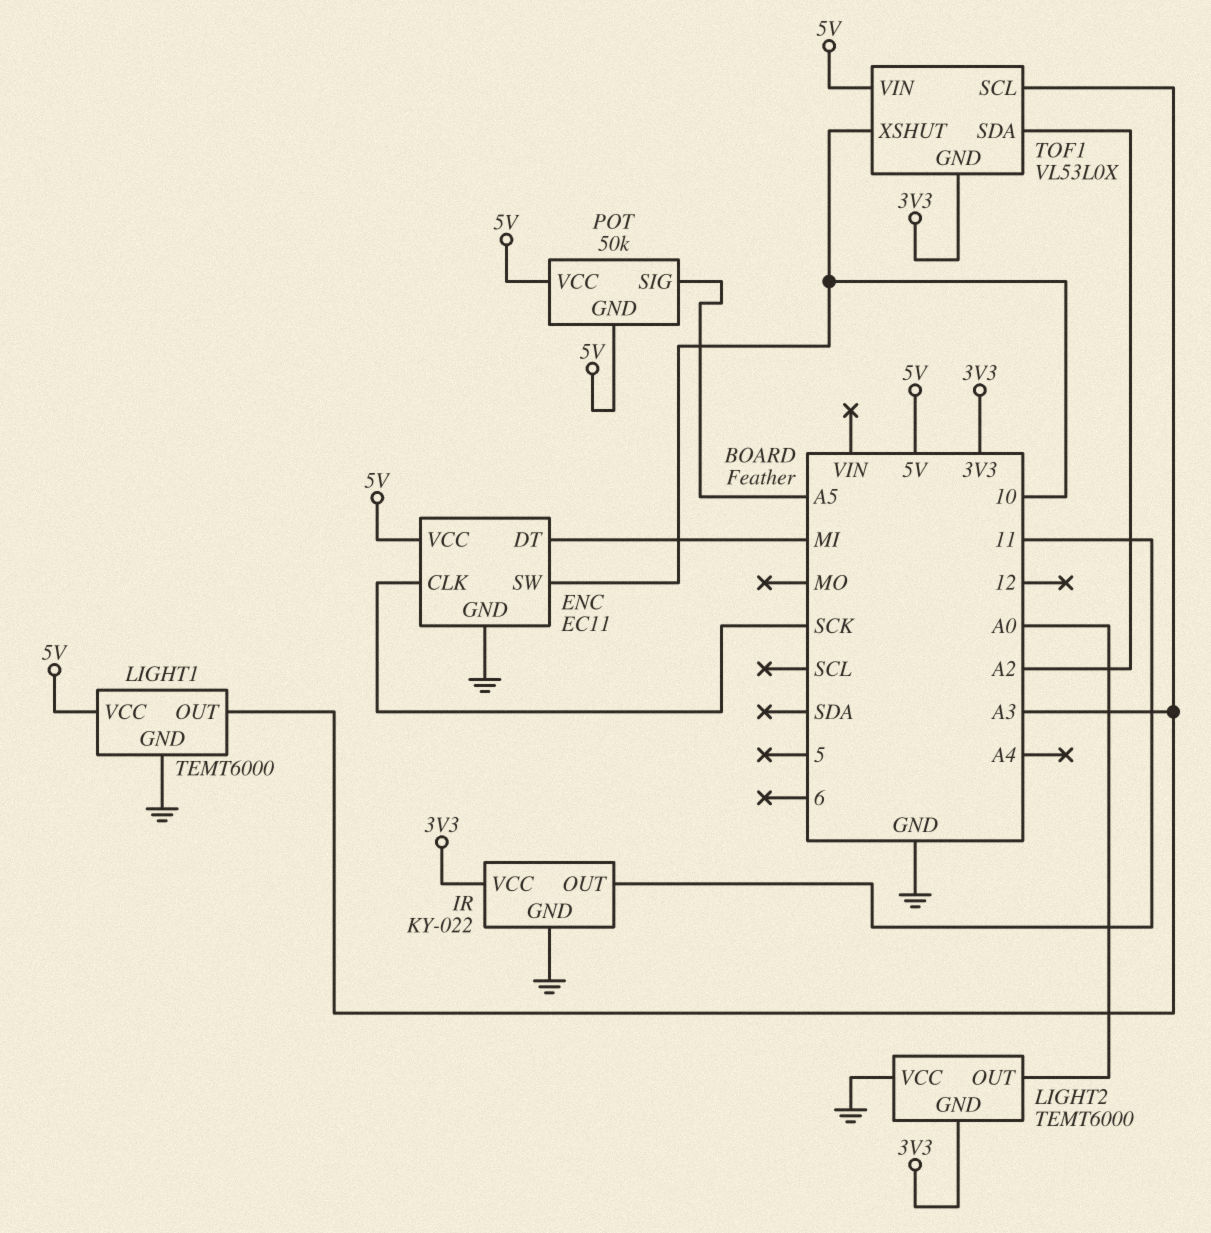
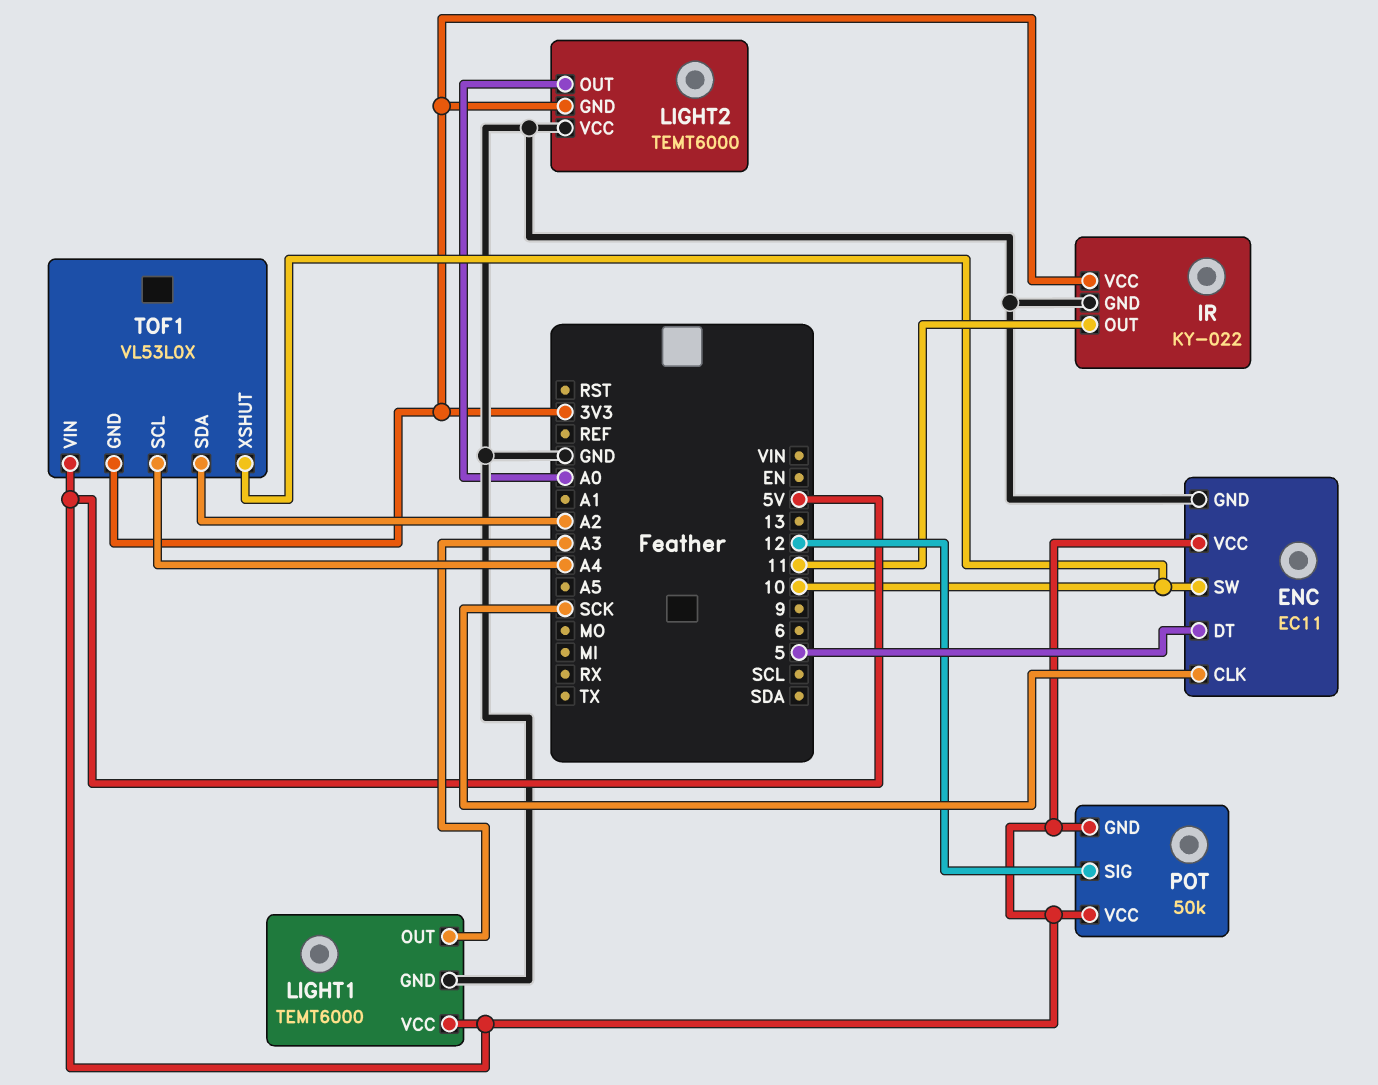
ENC pin DT: MI -> 5
POT pin SIG: A5 -> 12
TOF1 pin SCL: A3 -> A4

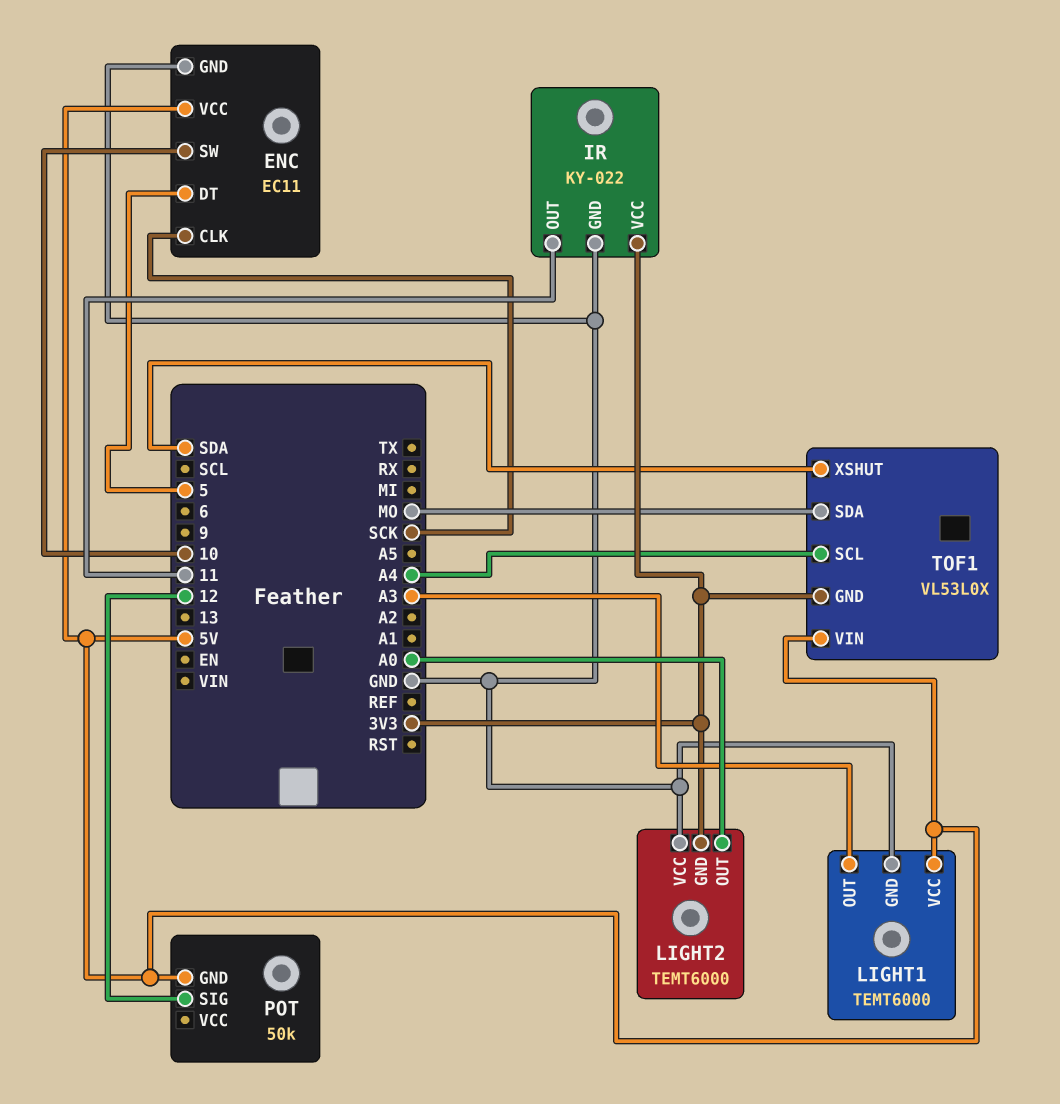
POT pin VCC: 5V -> none
TOF1 pin SDA: A2 -> MO
TOF1 pin XSHUT: 10 -> SDA

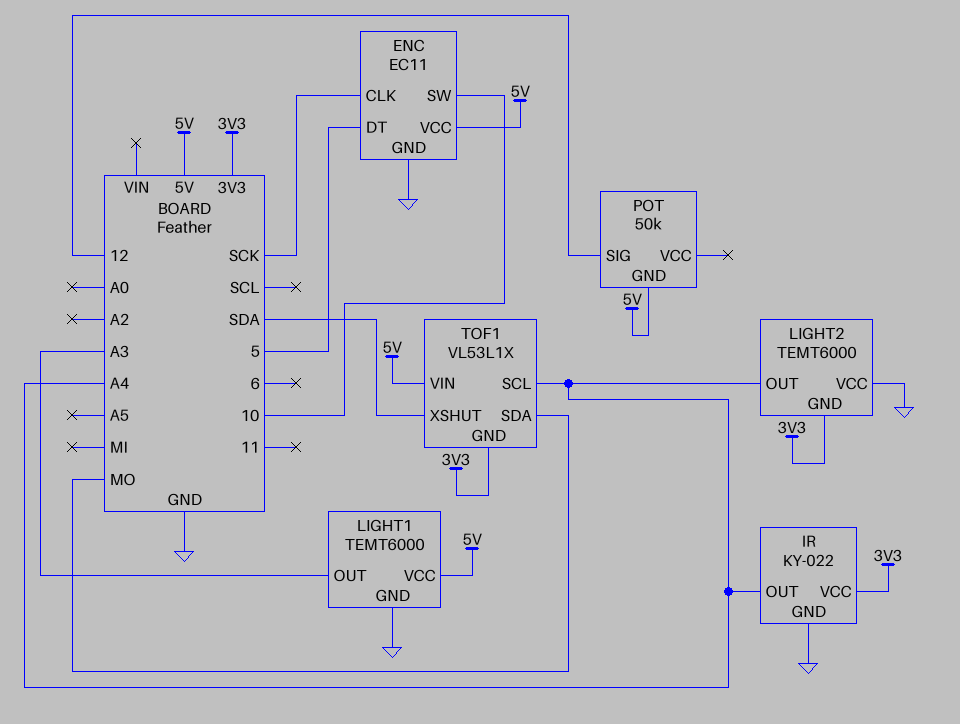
IR pin OUT: 11 -> A4
LIGHT2 pin OUT: A0 -> A4
TOF1: VL53L0X -> VL53L1X

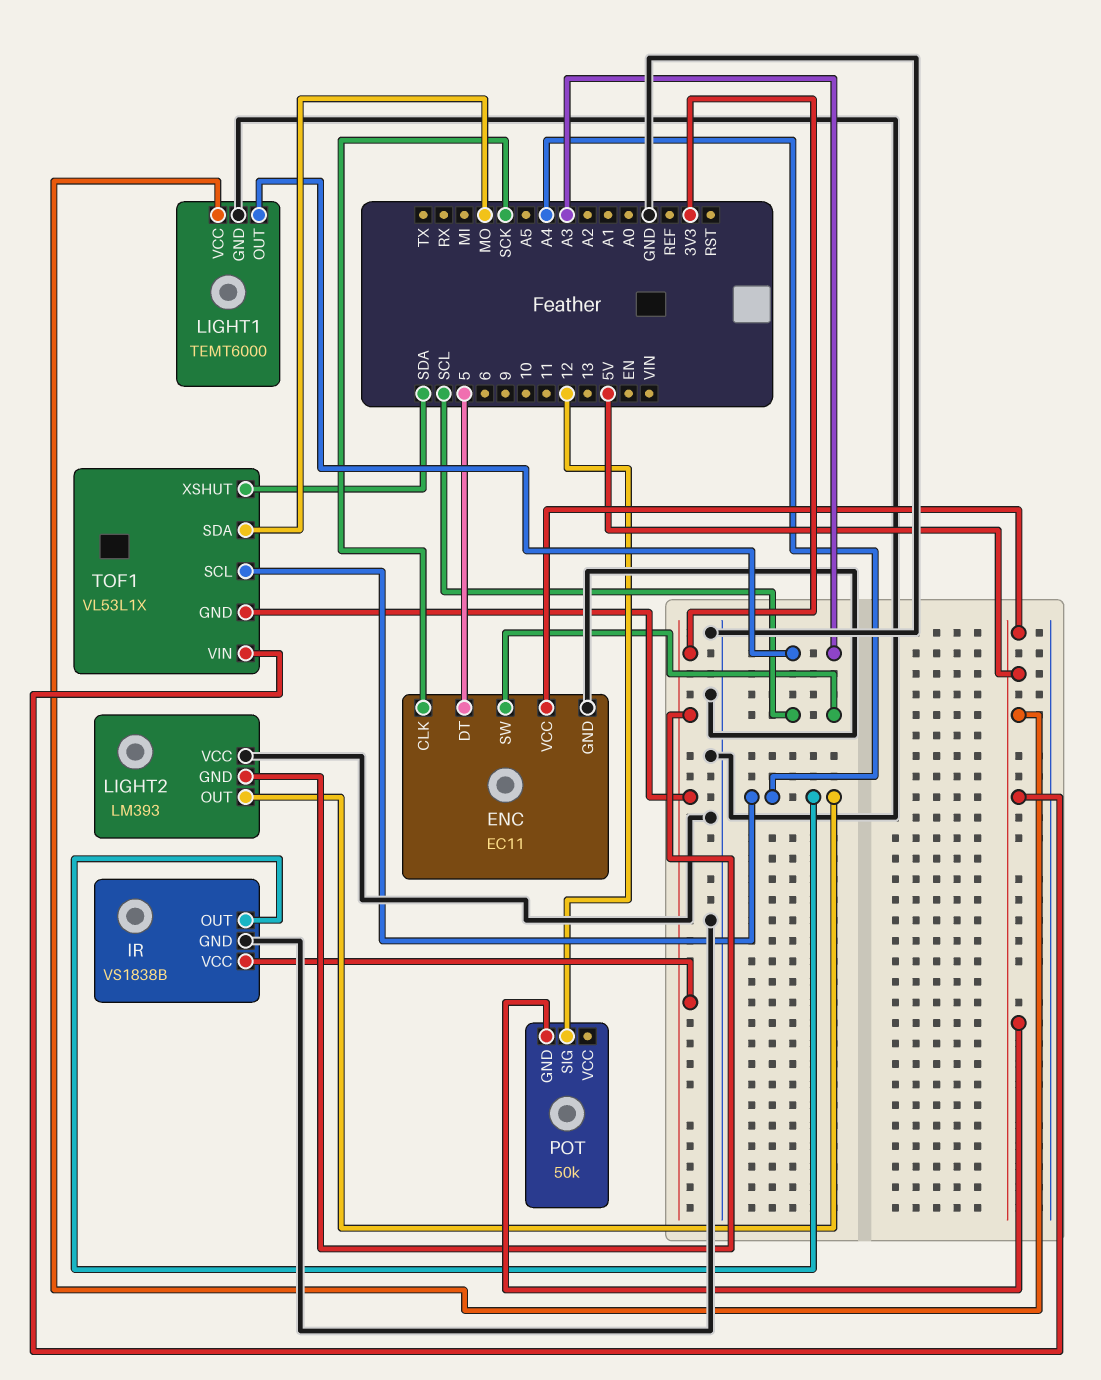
ENC pin SW: 10 -> SCL
IR: KY-022 -> VS1838B
LIGHT2: TEMT6000 -> LM393

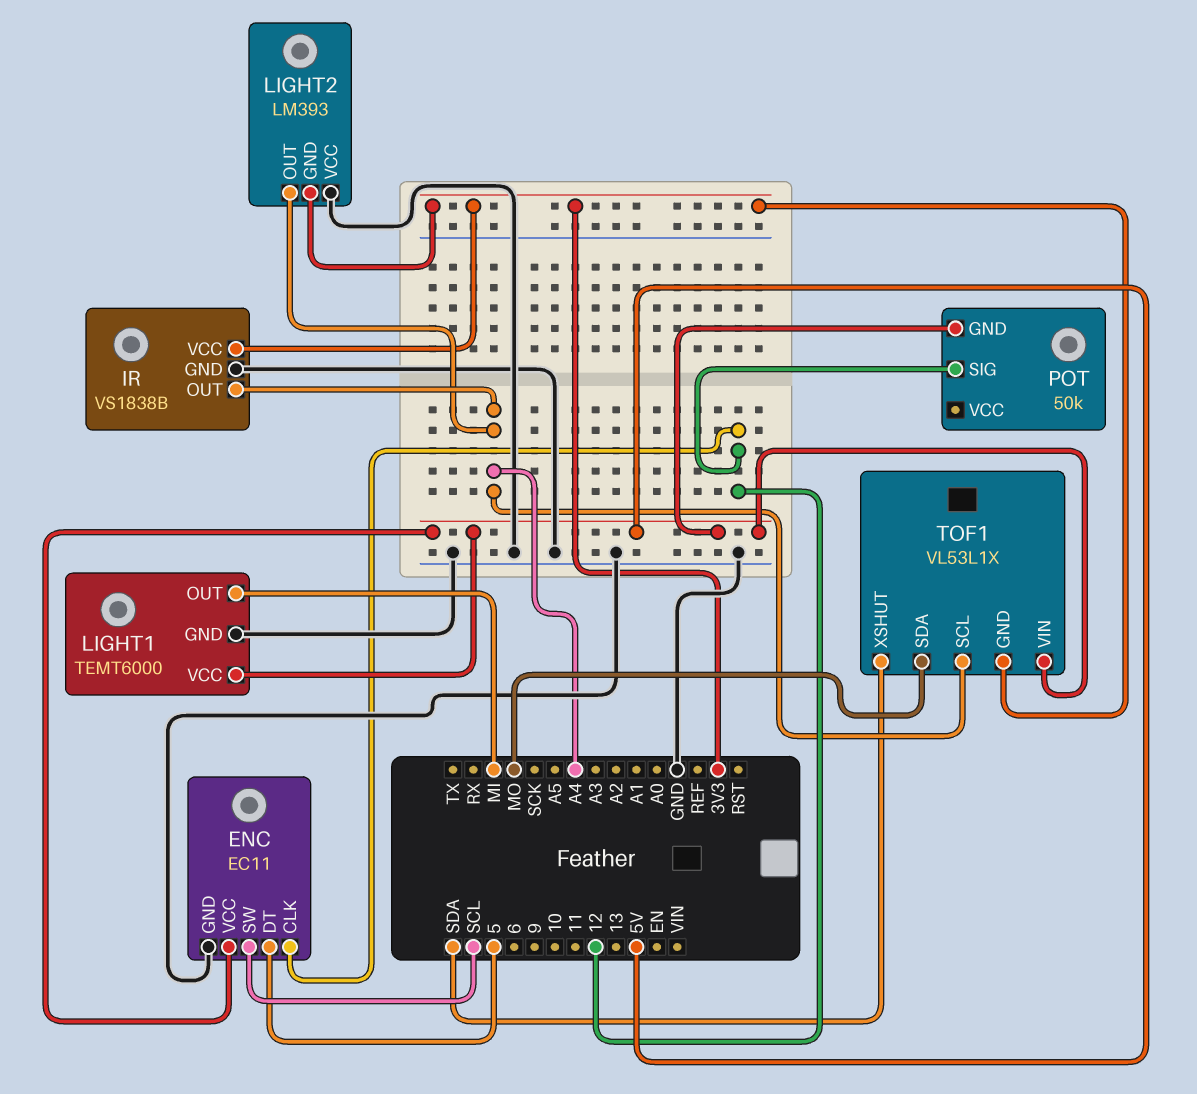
ENC pin CLK: SCK -> 12
LIGHT1 pin OUT: A3 -> MI

